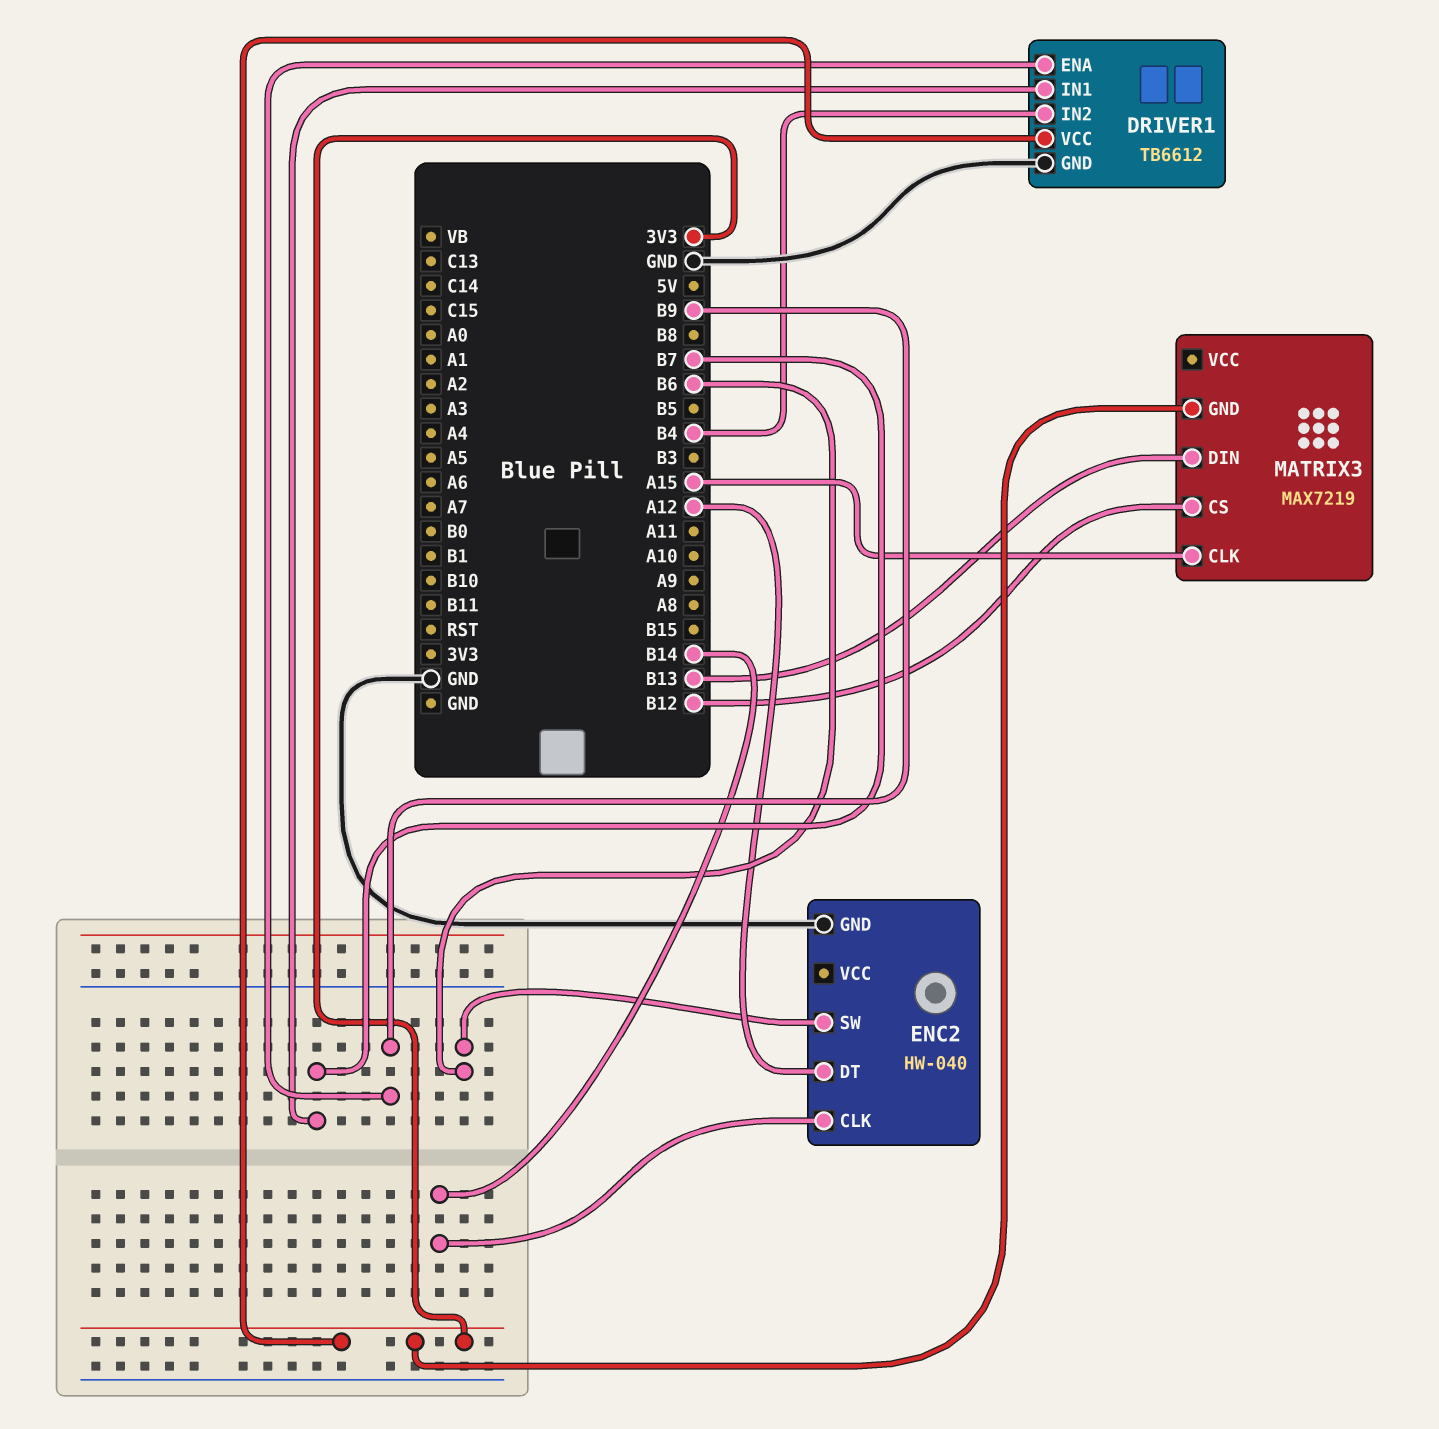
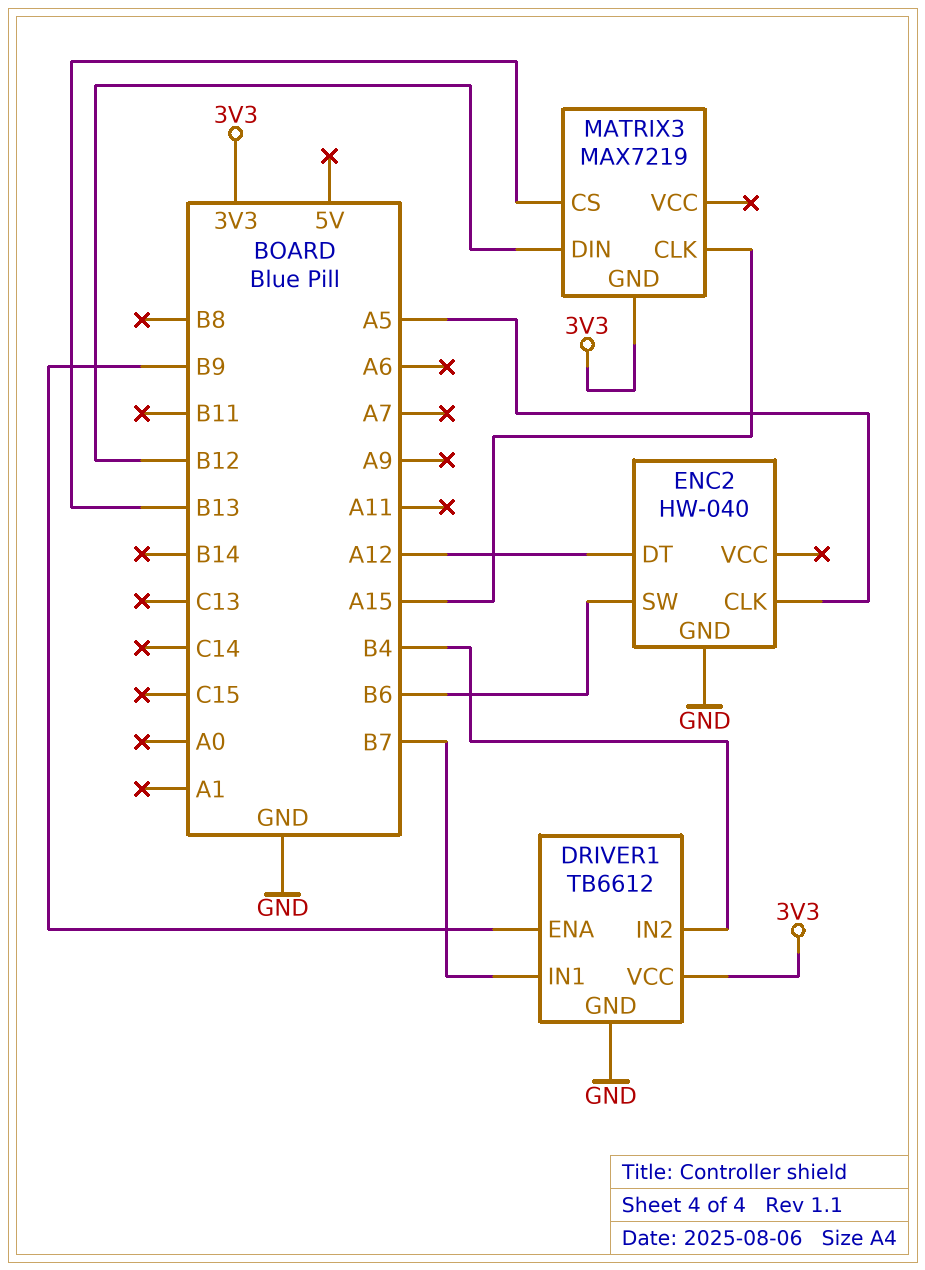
ENC2 pin CLK: B14 -> A5
MATRIX3 pin CS: B12 -> B13
MATRIX3 pin DIN: B13 -> B12

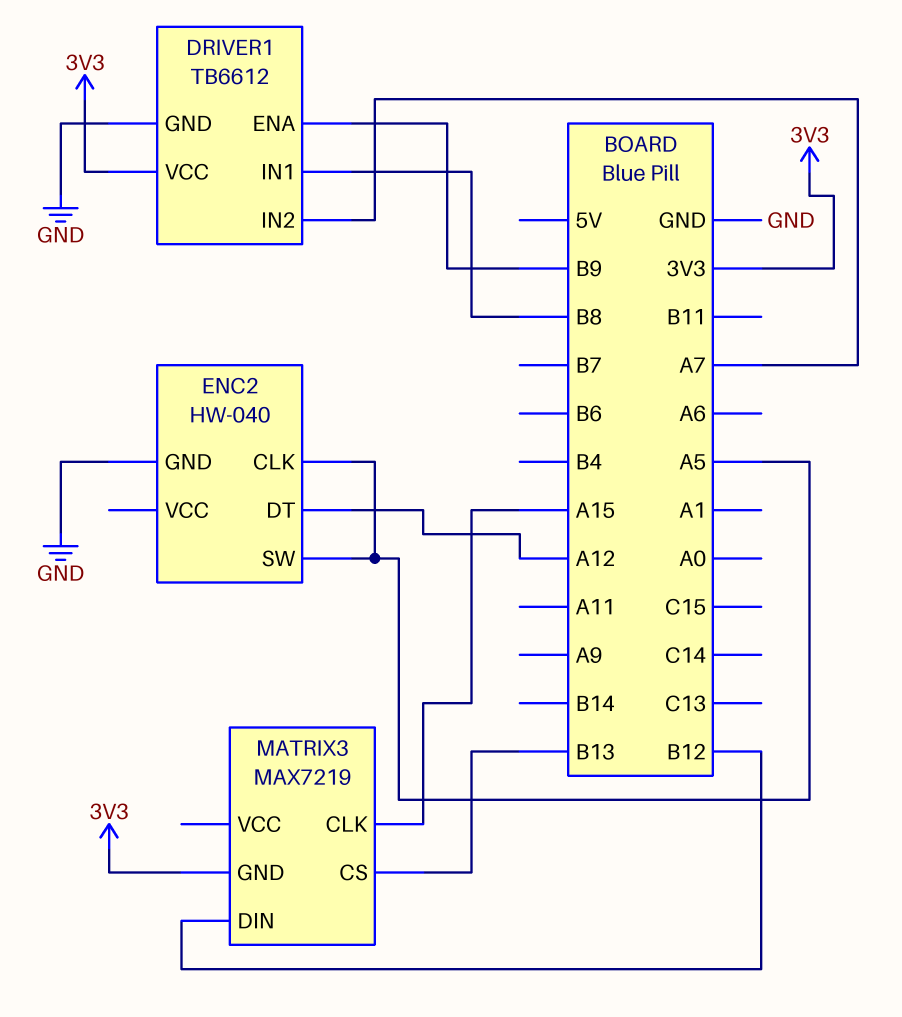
DRIVER1 pin IN1: B7 -> B8
DRIVER1 pin IN2: B4 -> A7
ENC2 pin SW: B6 -> A5

